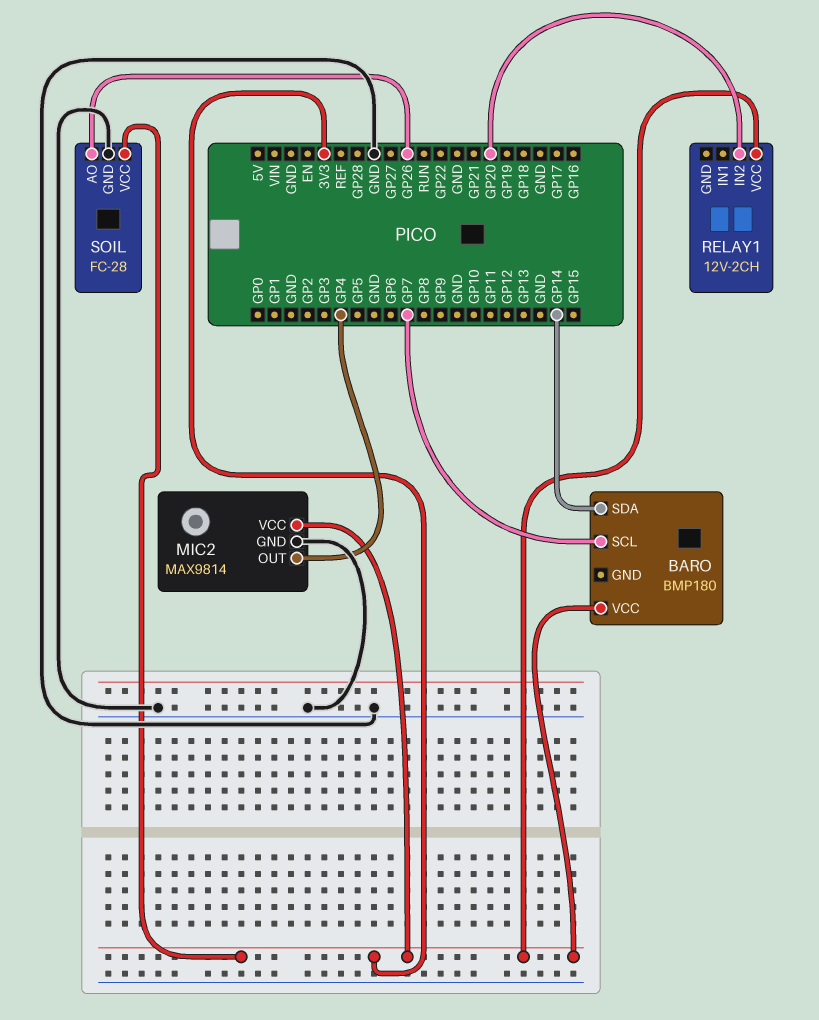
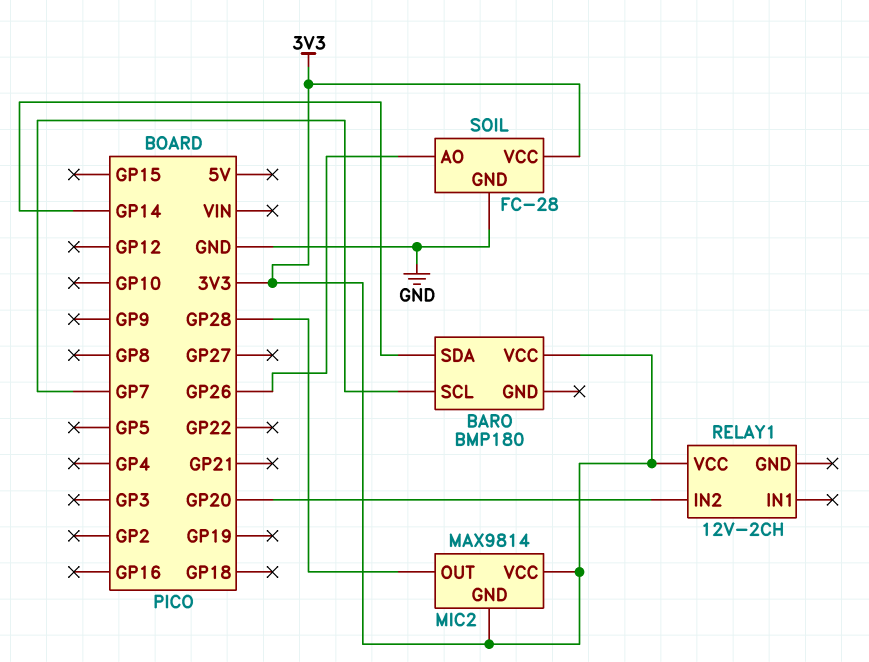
MIC2 pin GND: GND -> 3V3
MIC2 pin OUT: GP4 -> GP28

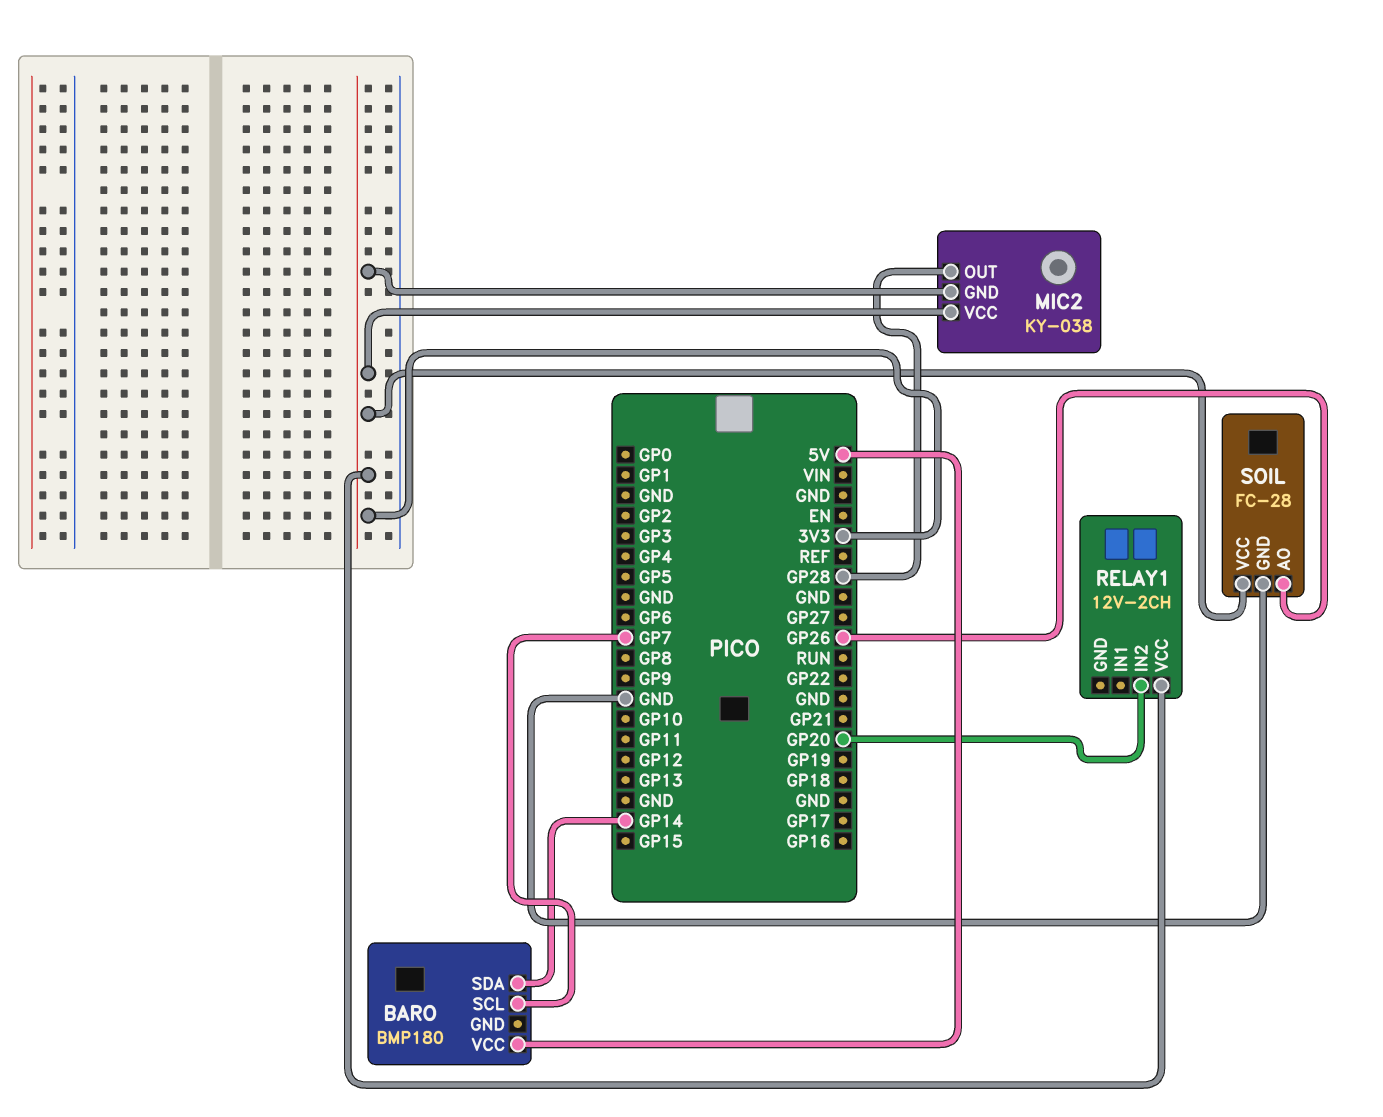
BARO pin VCC: 3V3 -> 5V
MIC2: MAX9814 -> KY-038

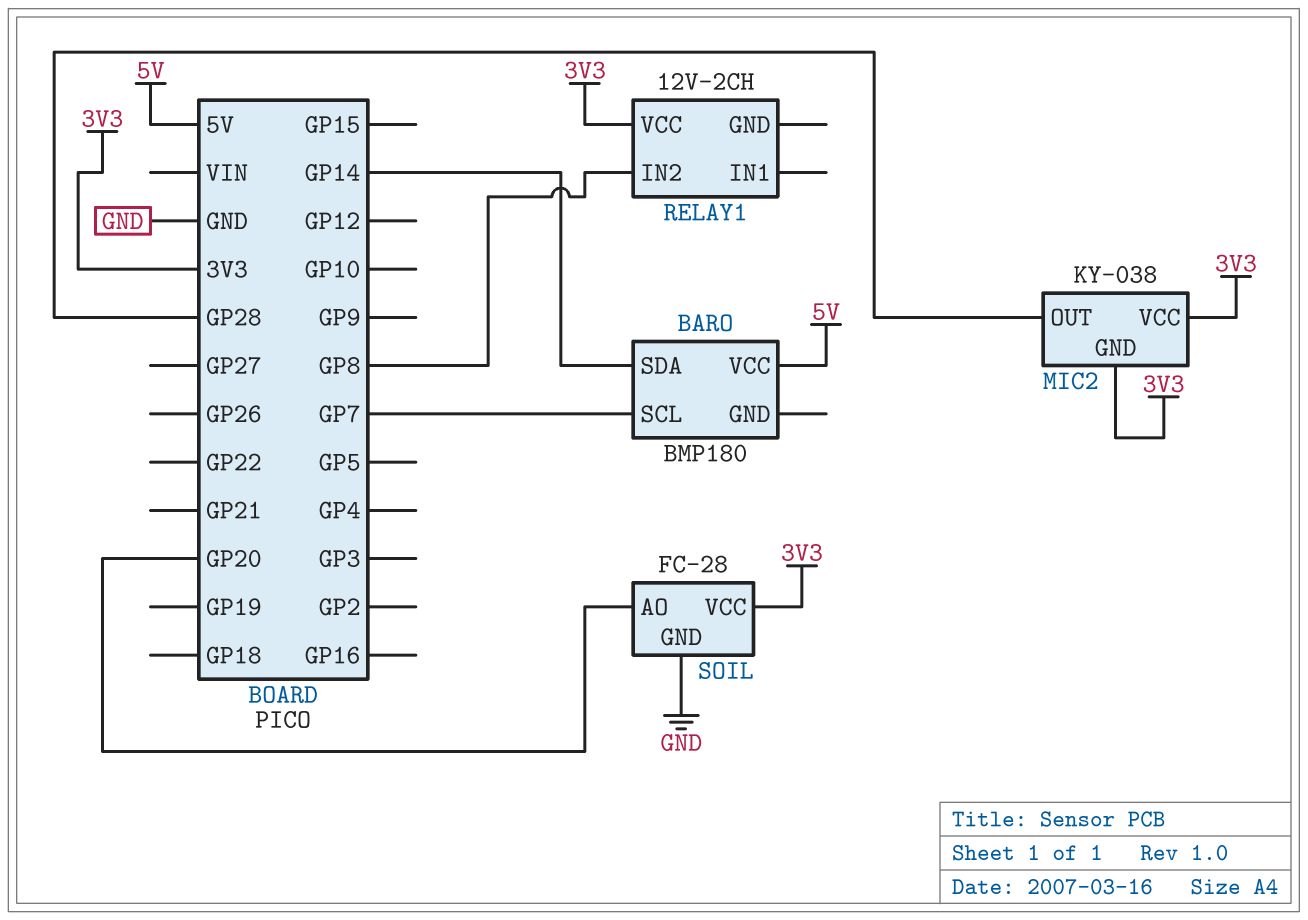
RELAY1 pin IN2: GP20 -> GP8
SOIL pin AO: GP26 -> GP20

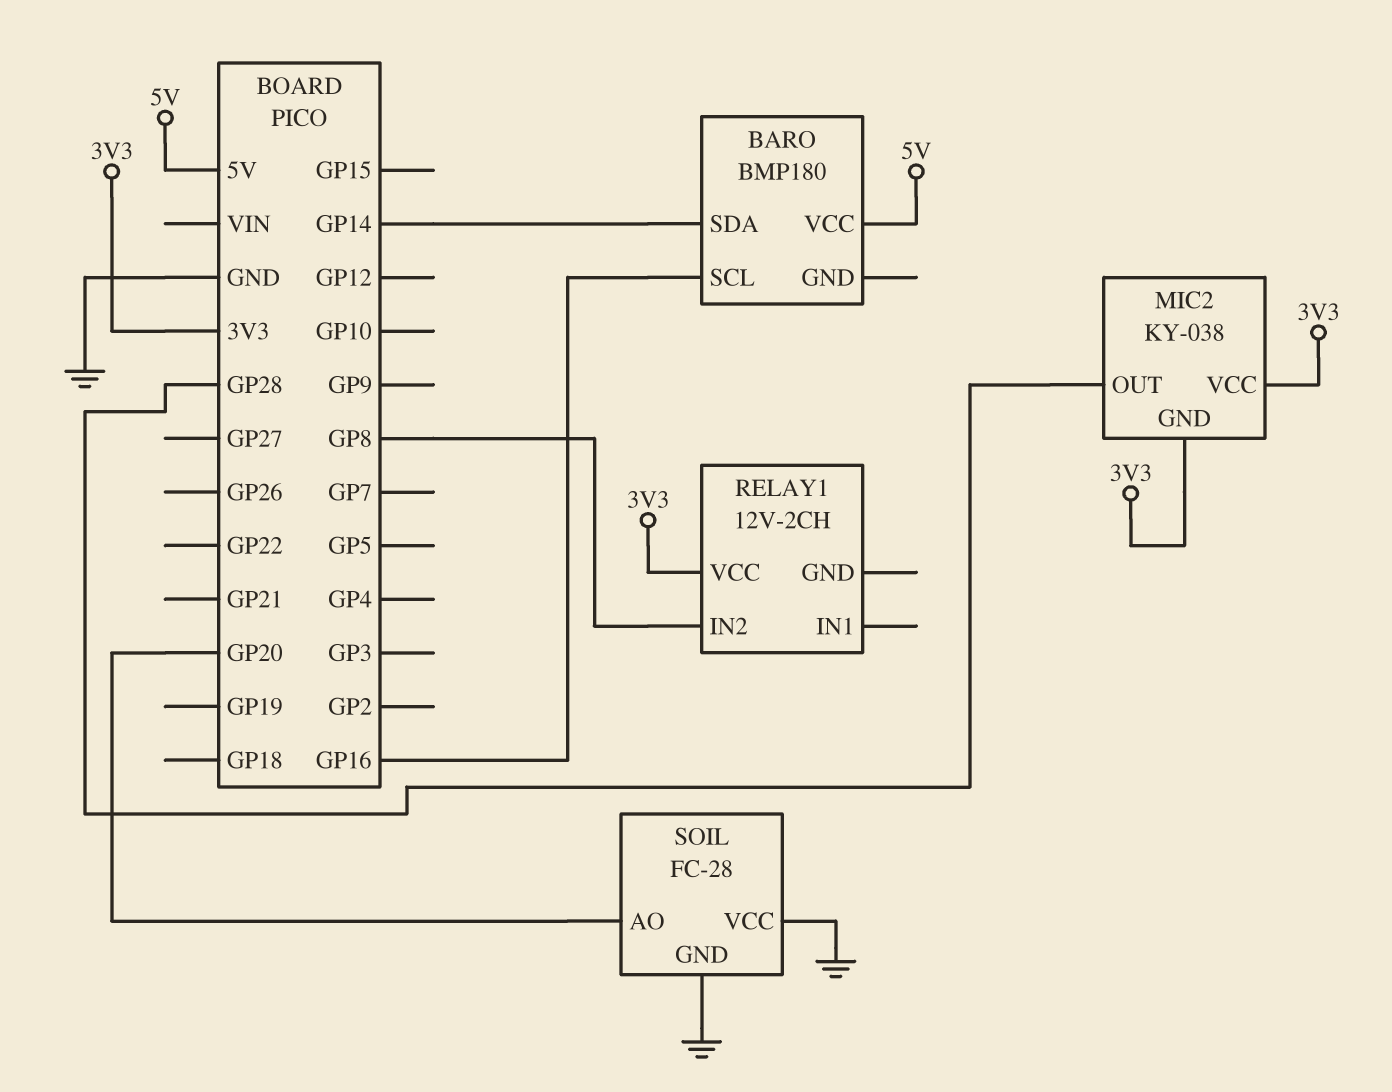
BARO pin SCL: GP7 -> GP16
SOIL pin VCC: 3V3 -> GND

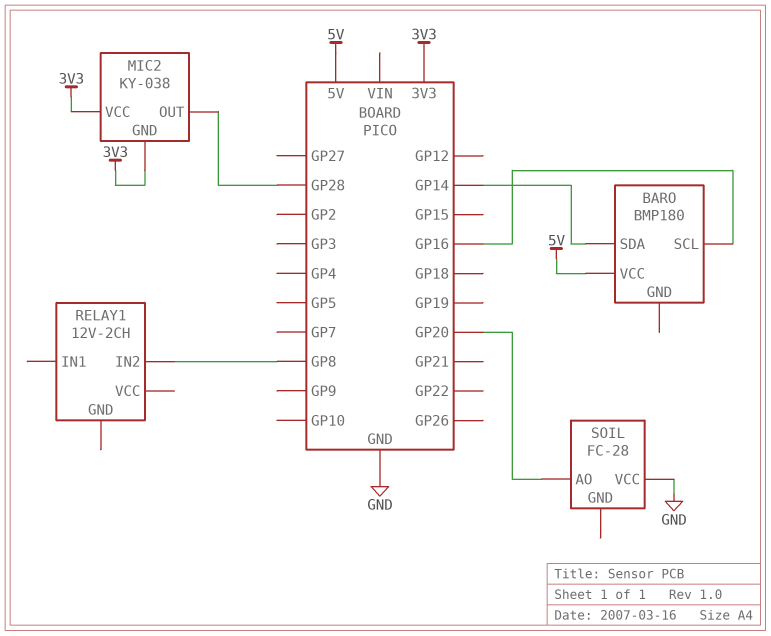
RELAY1 pin VCC: 3V3 -> none
SOIL pin GND: GND -> none

